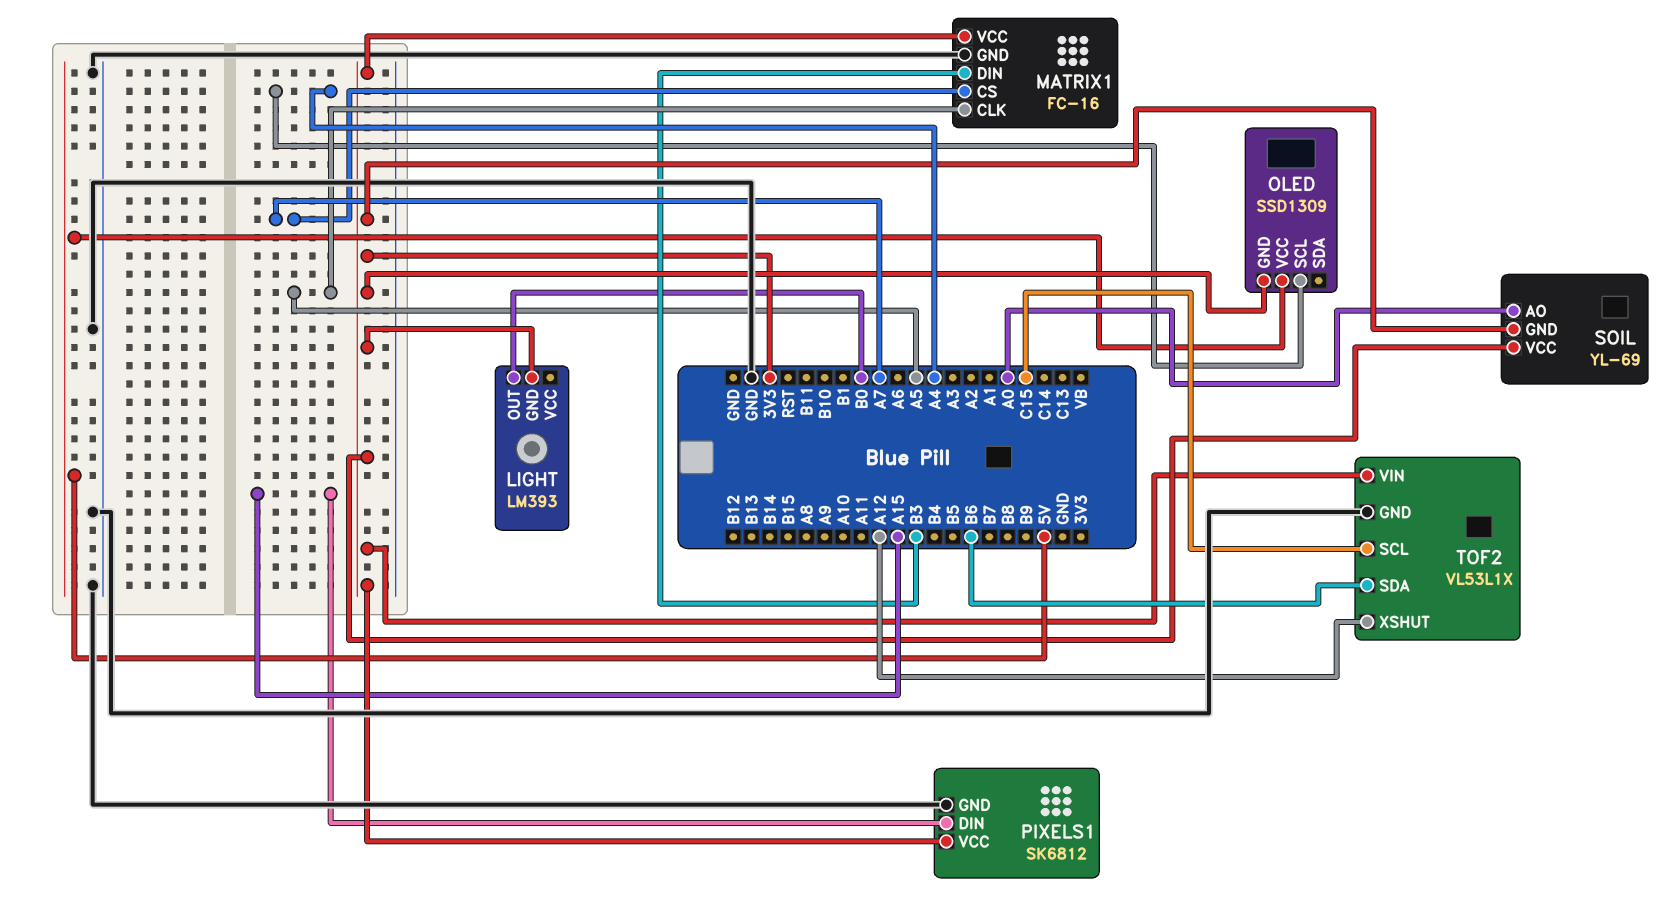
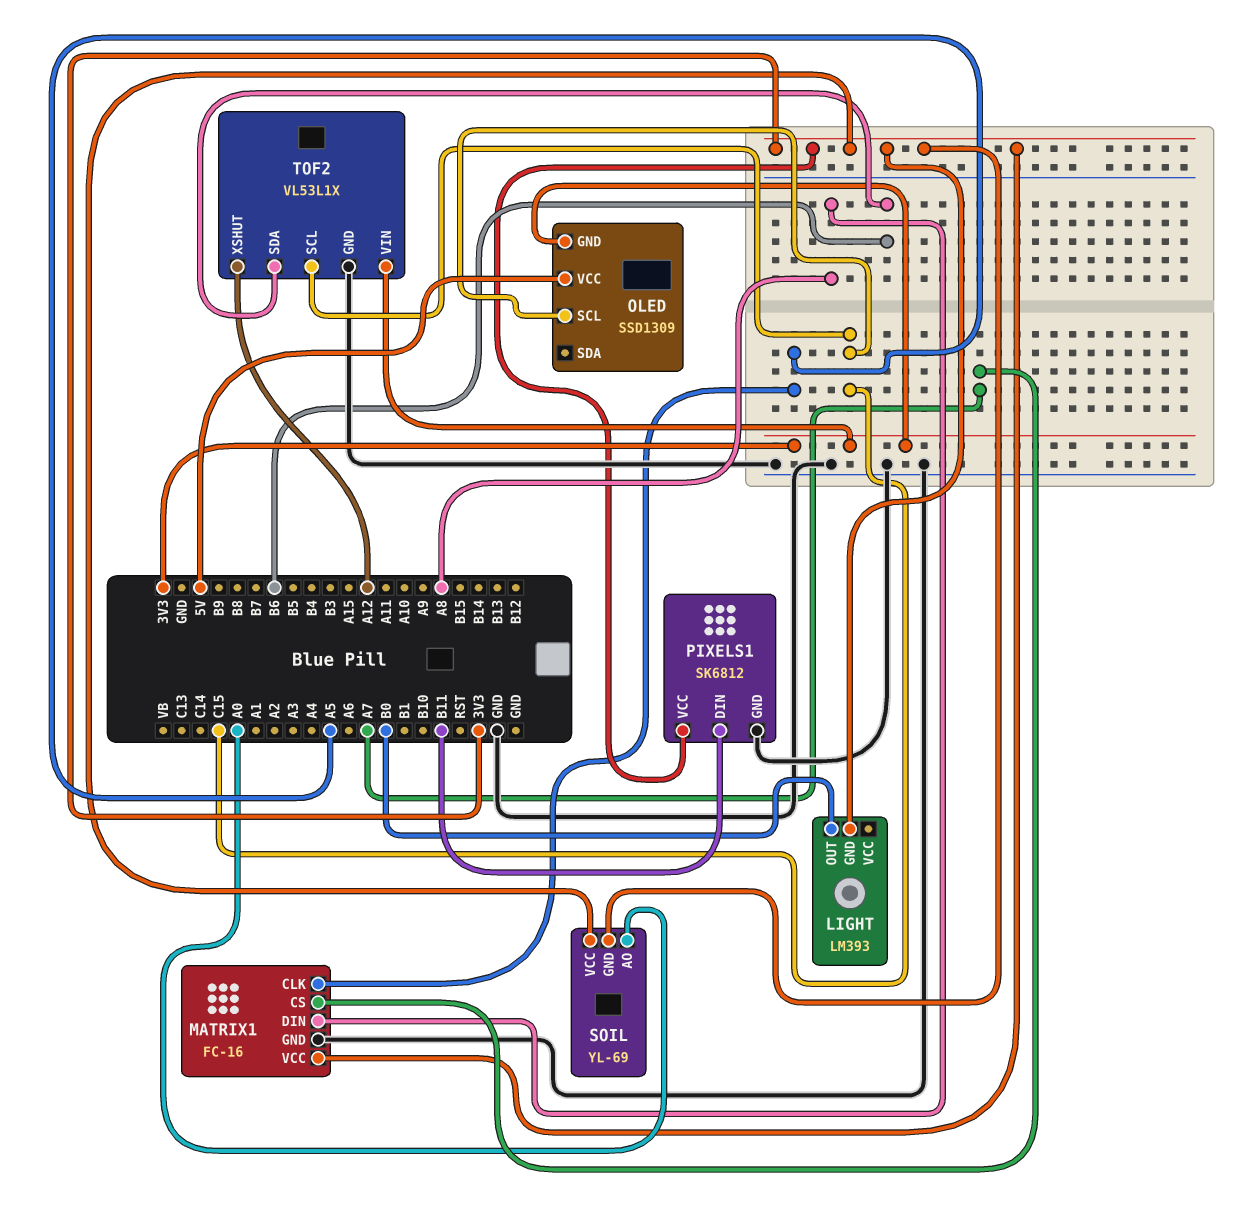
MATRIX1 pin DIN: B3 -> A8
OLED pin SCL: A4 -> C15
PIXELS1 pin DIN: A15 -> B11

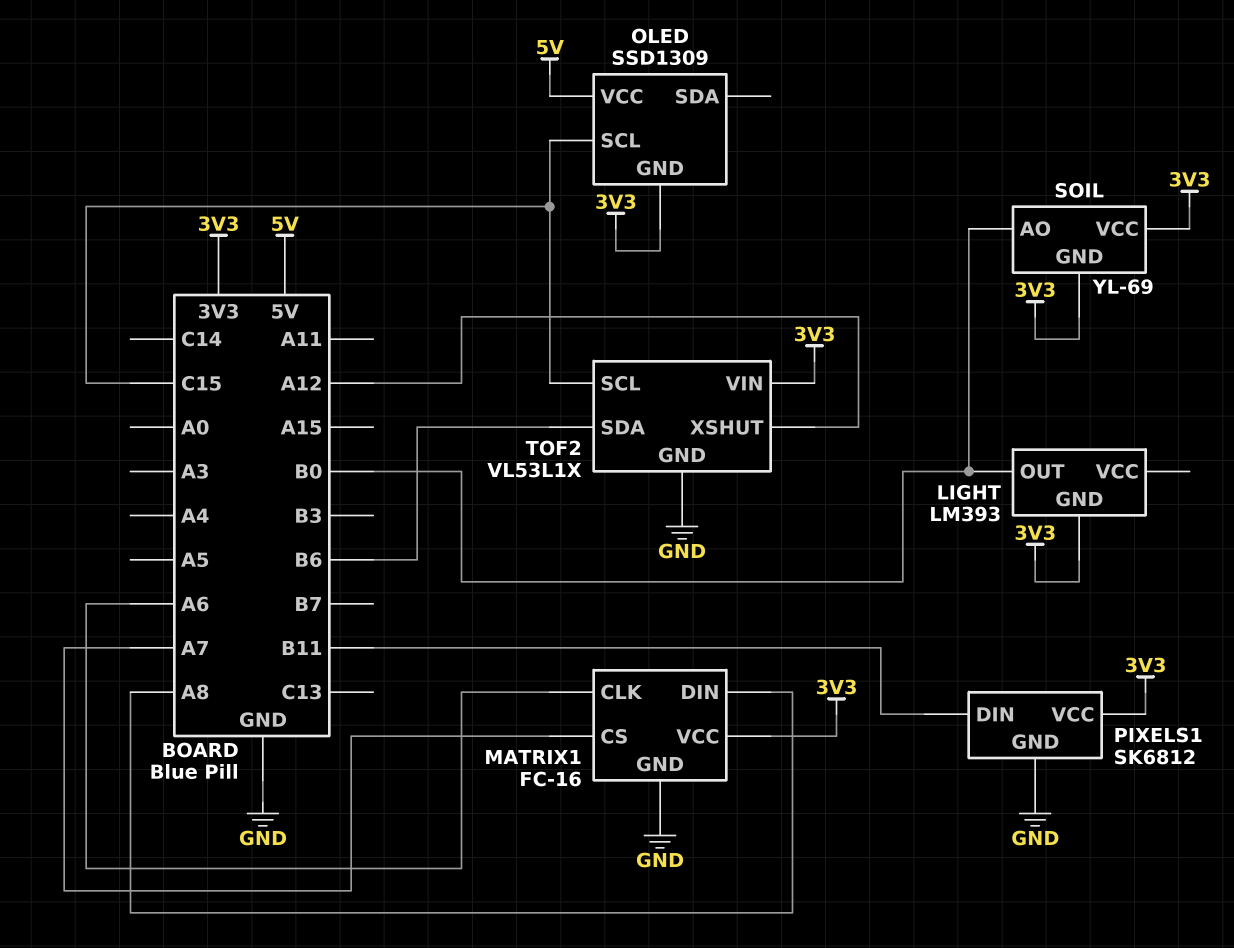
MATRIX1 pin CLK: A5 -> A6
SOIL pin AO: A0 -> B0

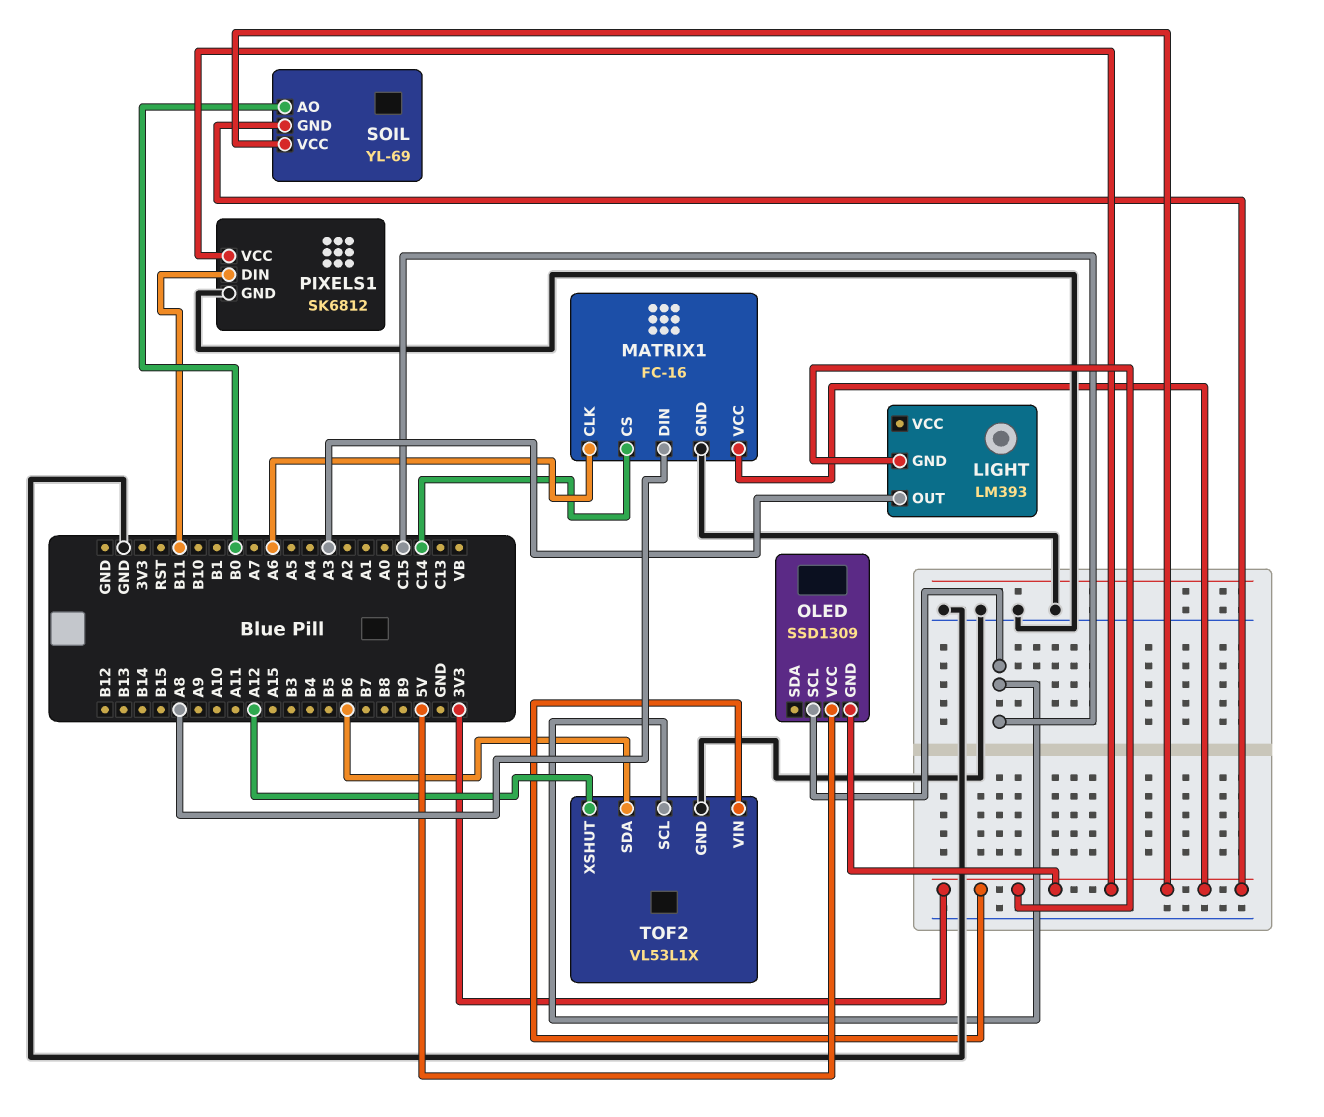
LIGHT pin OUT: B0 -> A3
MATRIX1 pin CS: A7 -> C14

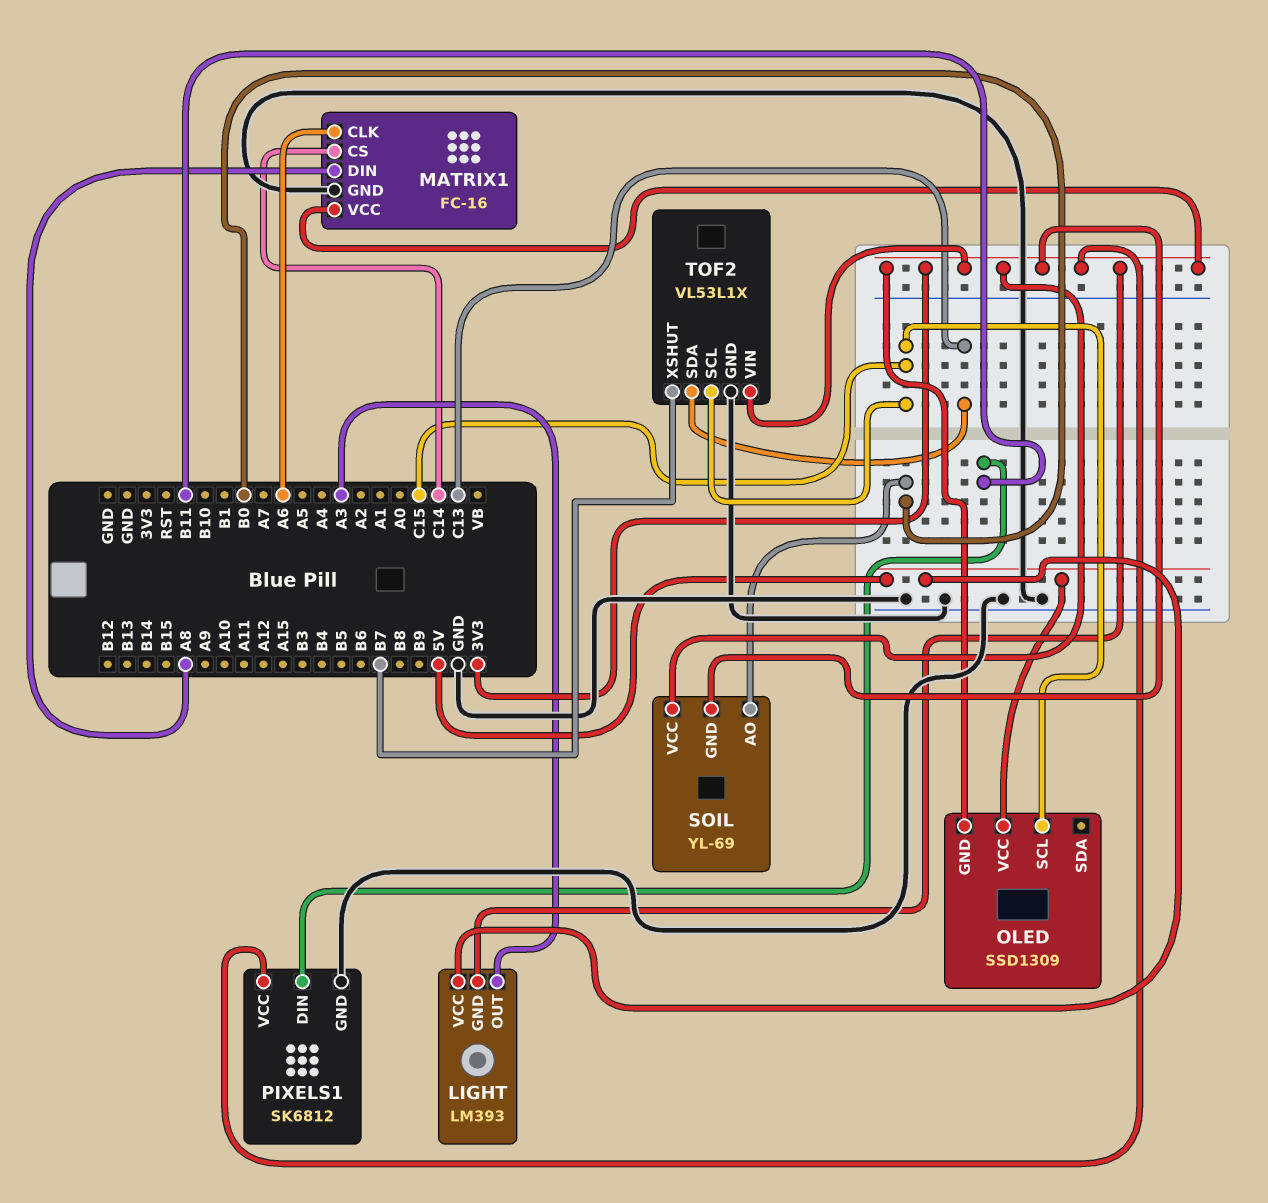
LIGHT pin VCC: none -> 5V
TOF2 pin SDA: B6 -> C13
TOF2 pin XSHUT: A12 -> B7

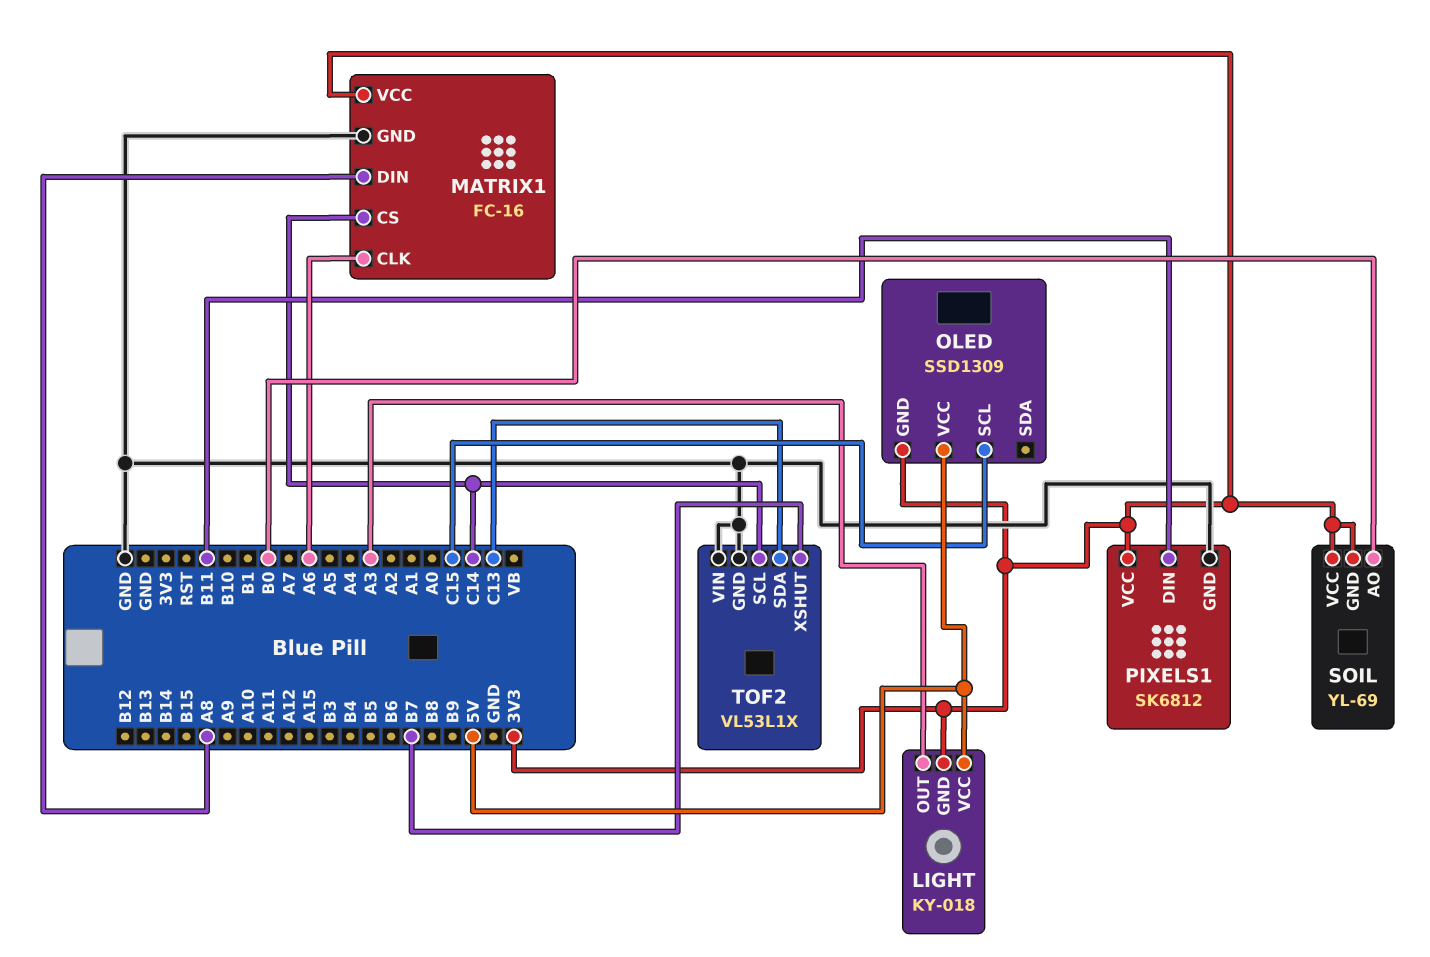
LIGHT: LM393 -> KY-018
TOF2 pin SCL: C15 -> C14
TOF2 pin VIN: 3V3 -> GND

